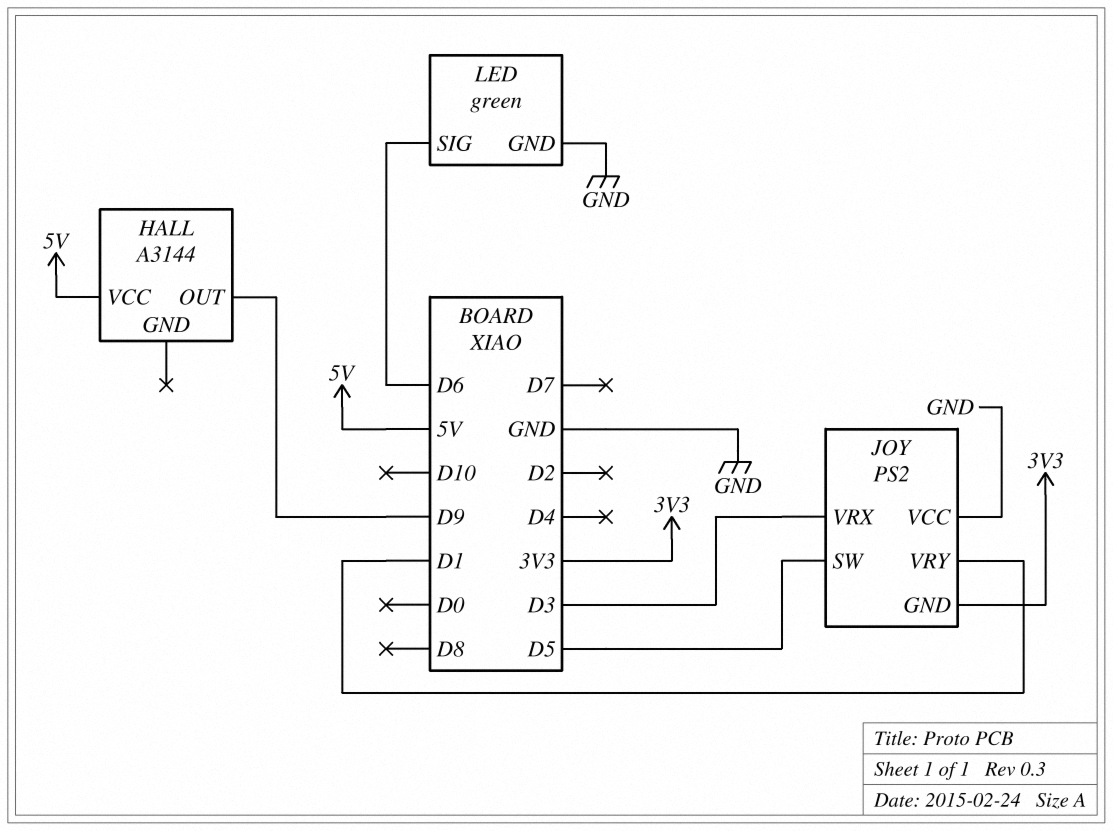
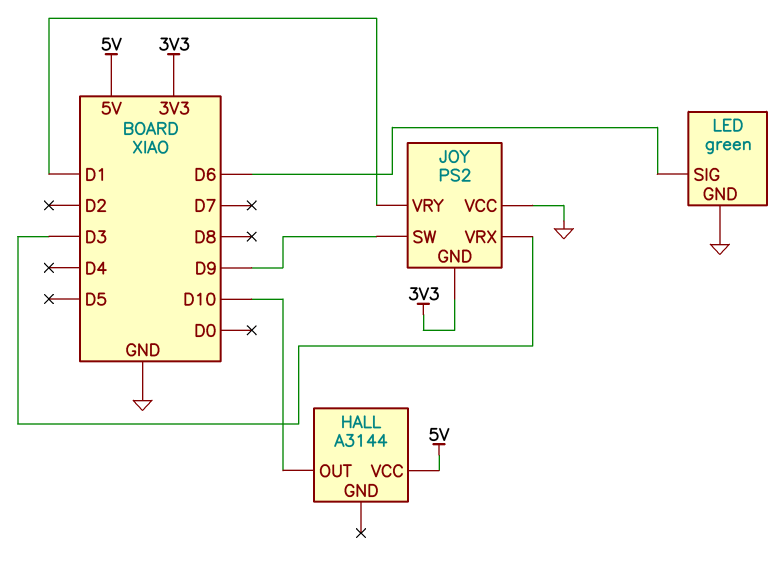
HALL pin OUT: D9 -> D10
JOY pin SW: D5 -> D9

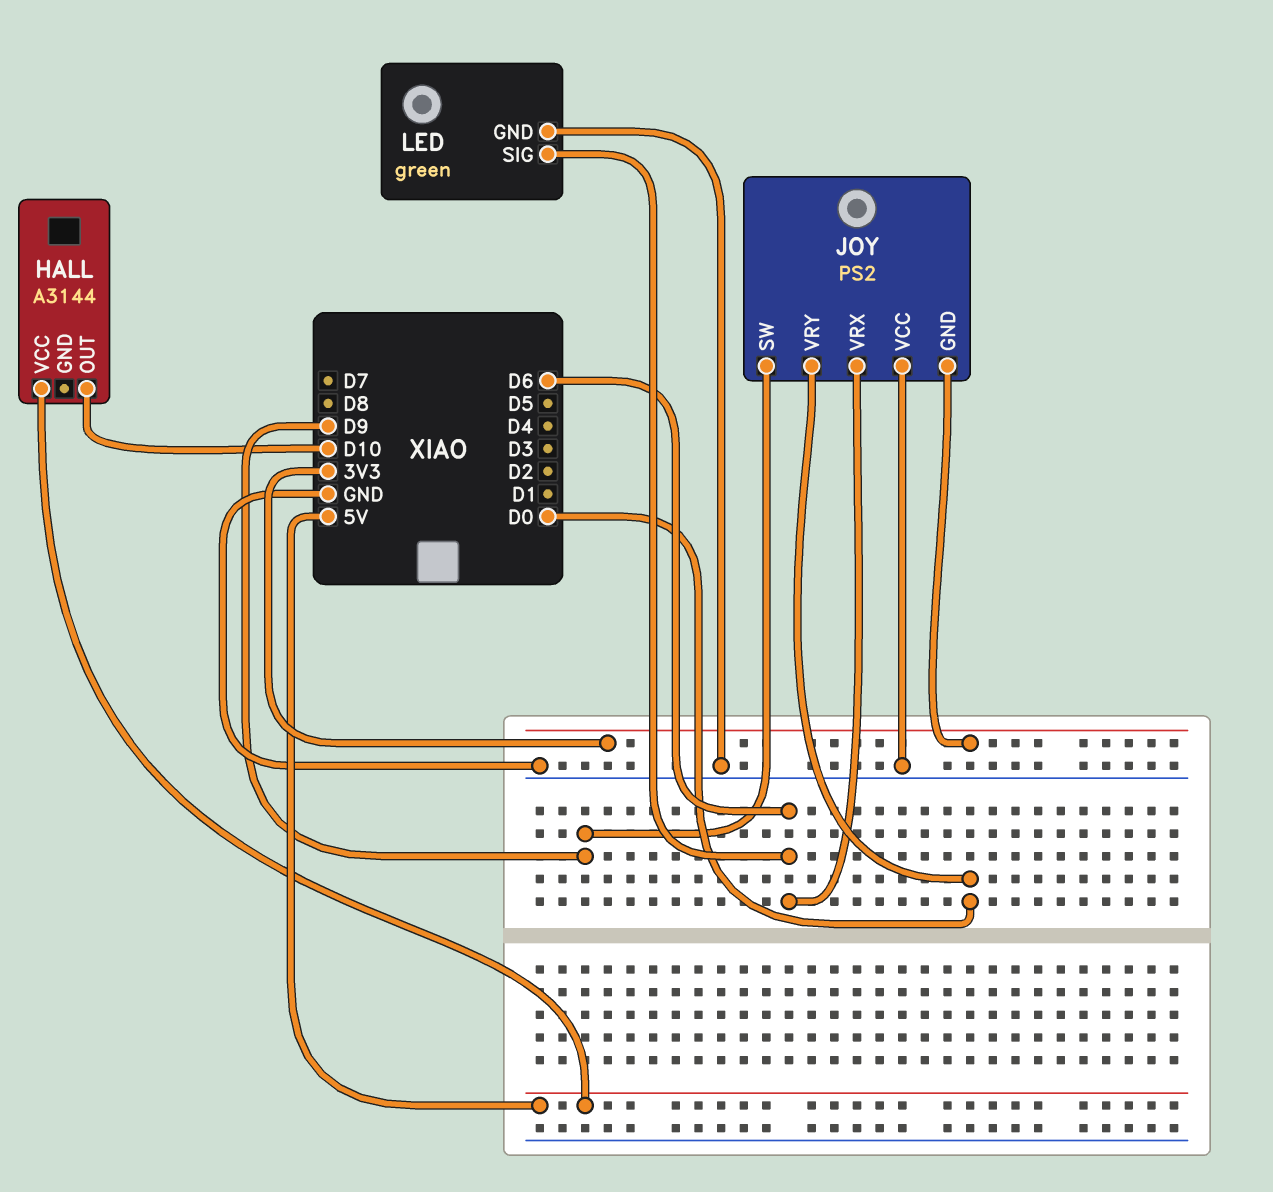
JOY pin VRX: D3 -> D6
JOY pin VRY: D1 -> D0

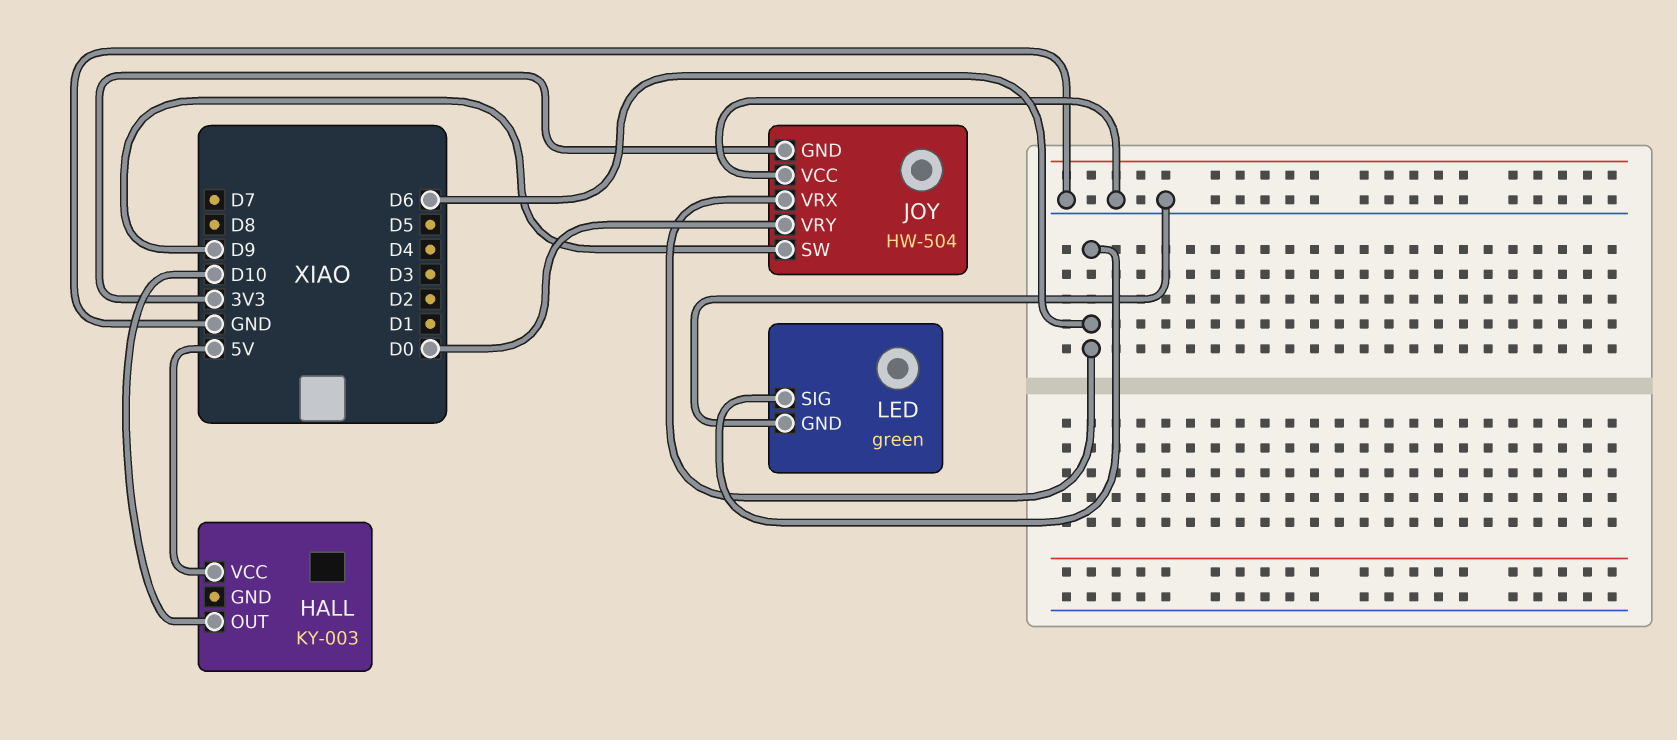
HALL: A3144 -> KY-003
JOY: PS2 -> HW-504

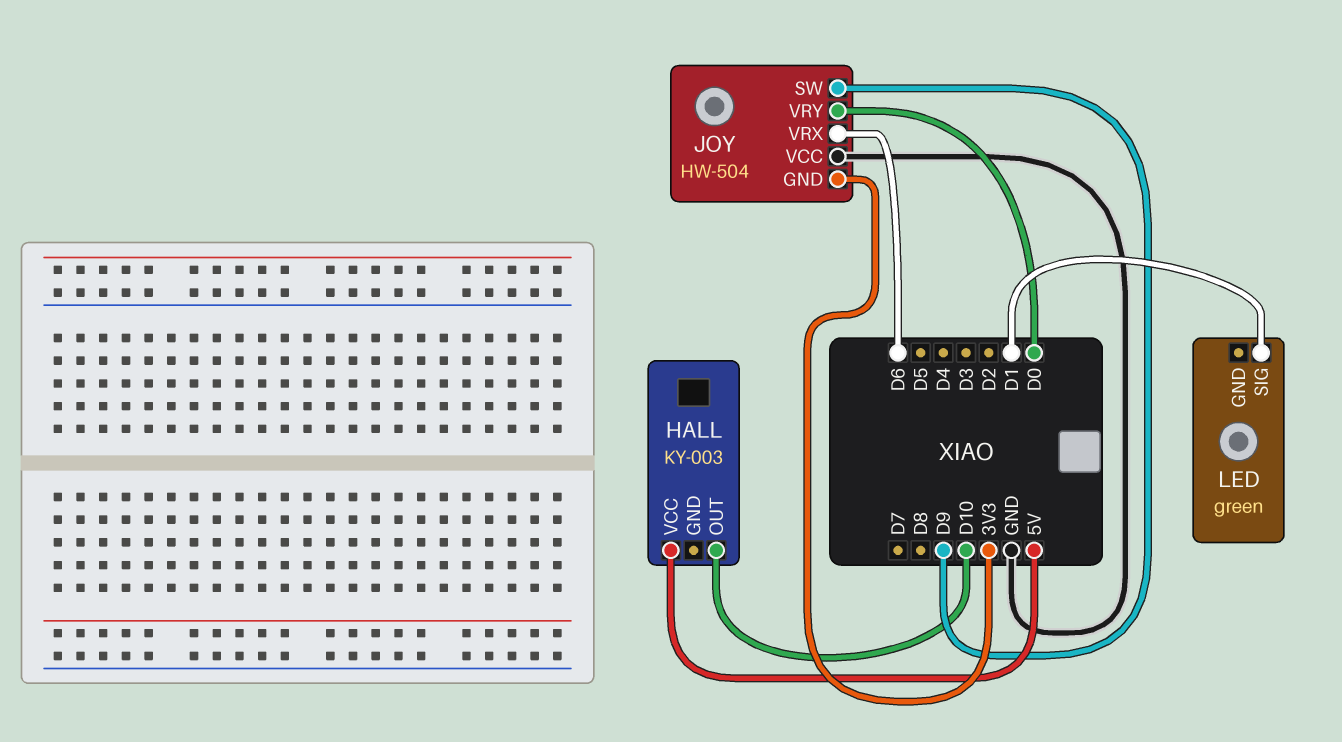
LED pin GND: GND -> none
LED pin SIG: D6 -> D1

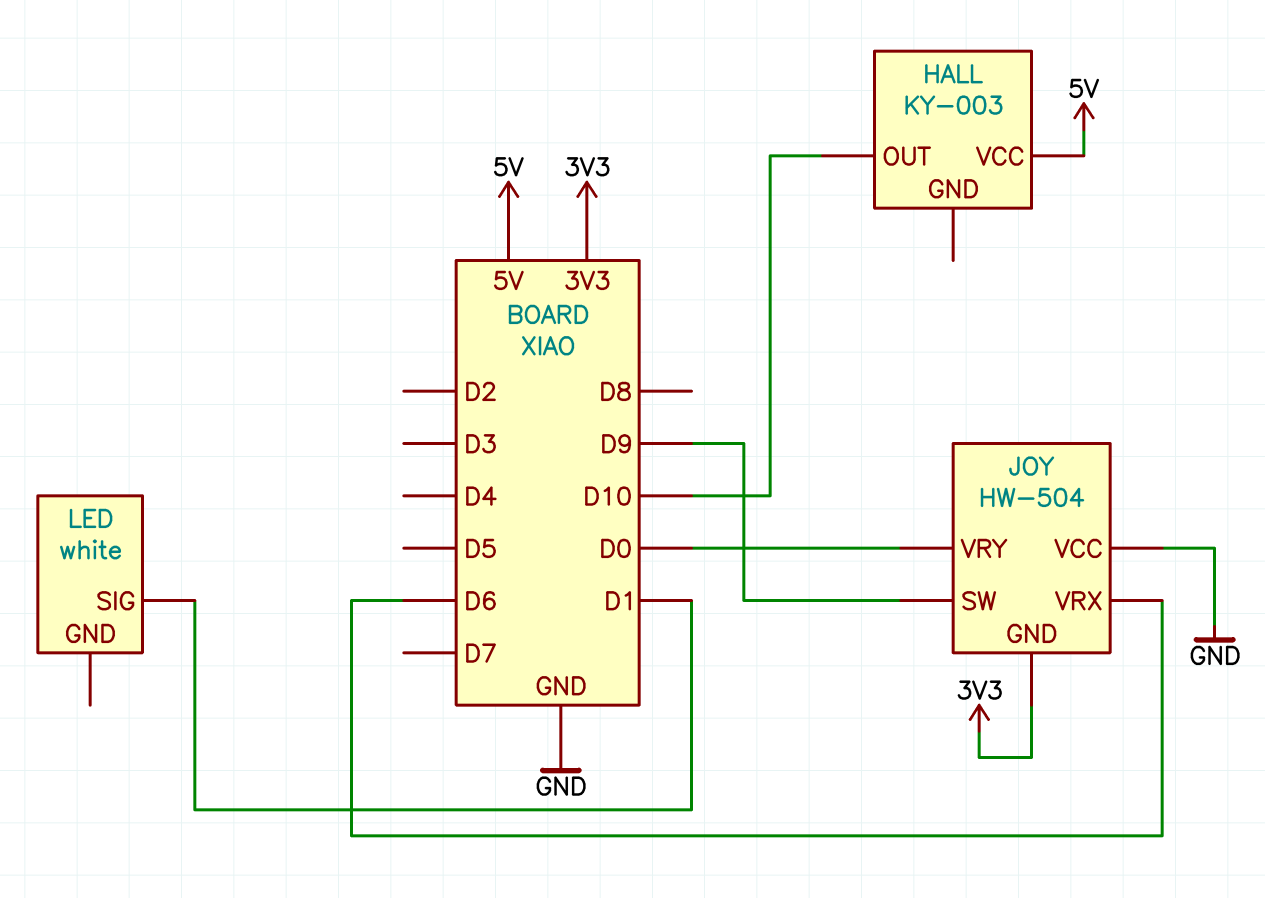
LED: green -> white

